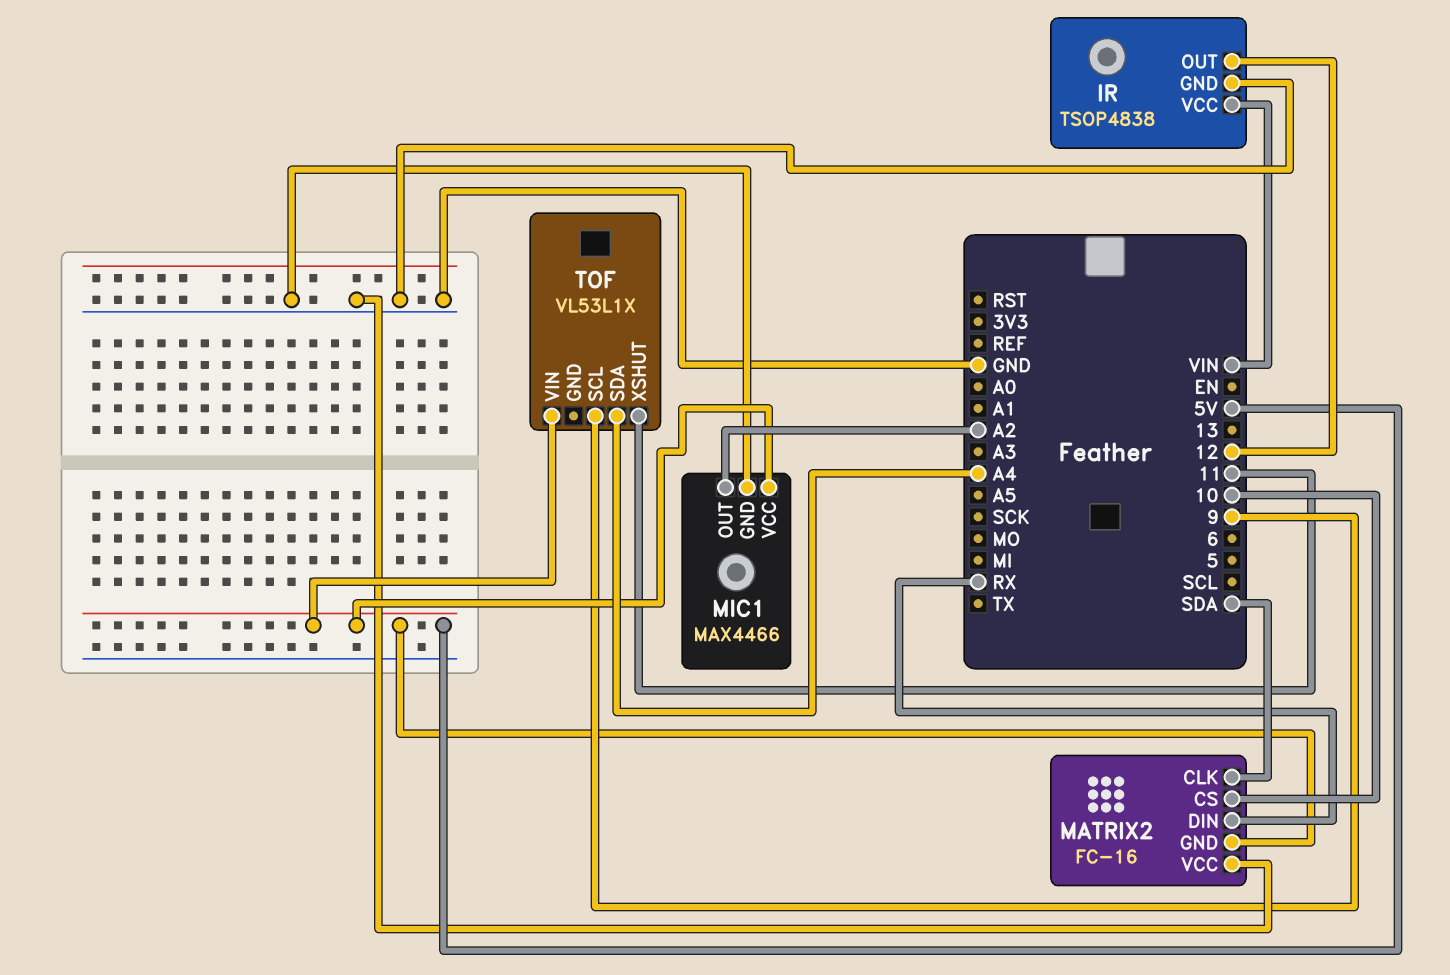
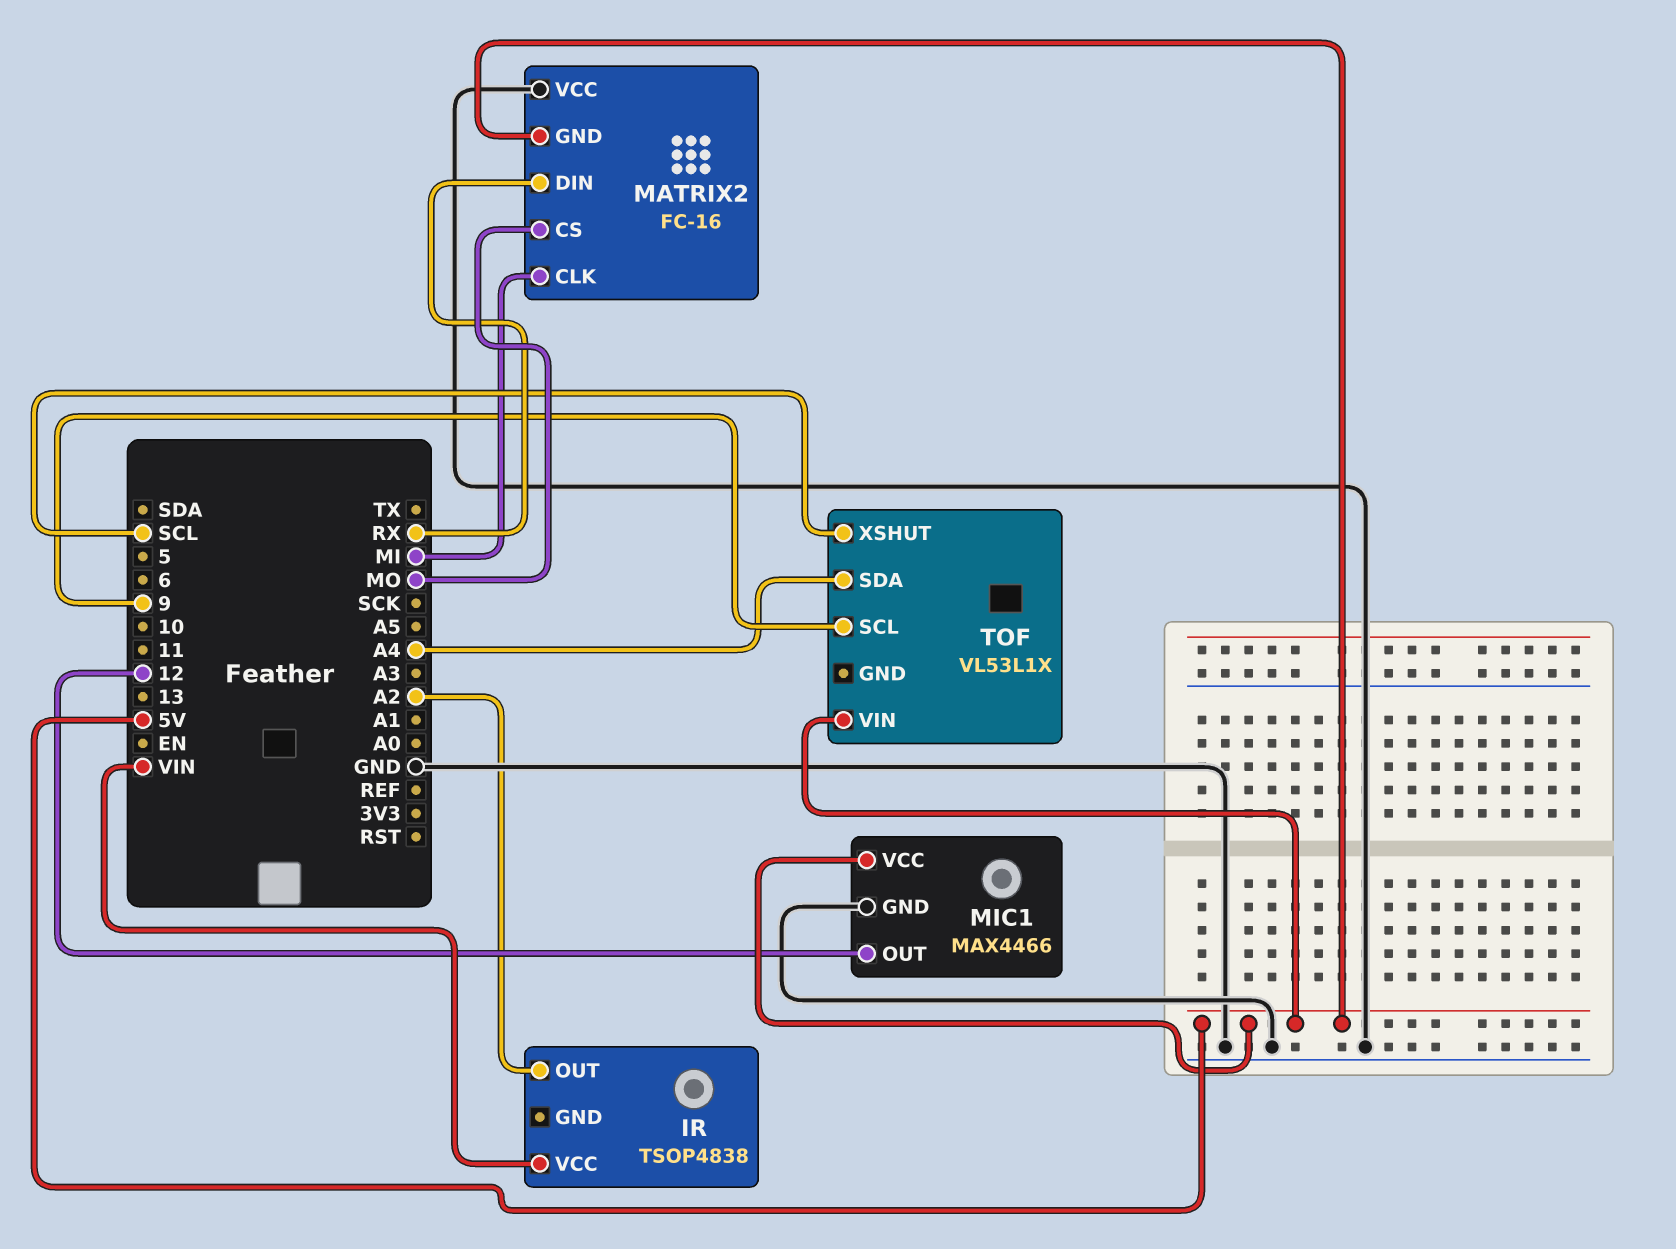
IR pin GND: GND -> none
IR pin OUT: 12 -> A2
MATRIX2 pin CLK: SDA -> MI
MATRIX2 pin CS: 10 -> MO
MIC1 pin OUT: A2 -> 12
TOF pin XSHUT: 11 -> SCL

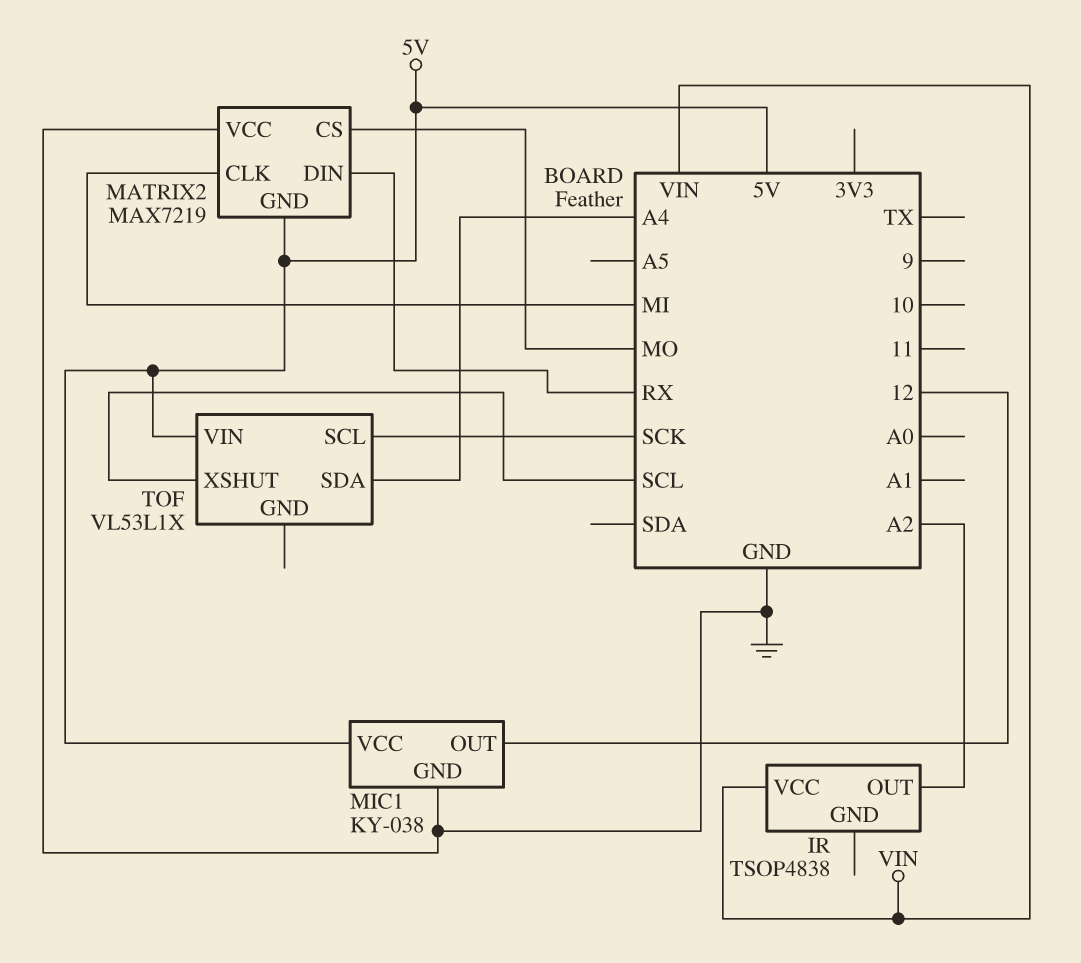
MATRIX2: FC-16 -> MAX7219
MIC1: MAX4466 -> KY-038
TOF pin SCL: 9 -> SCK

